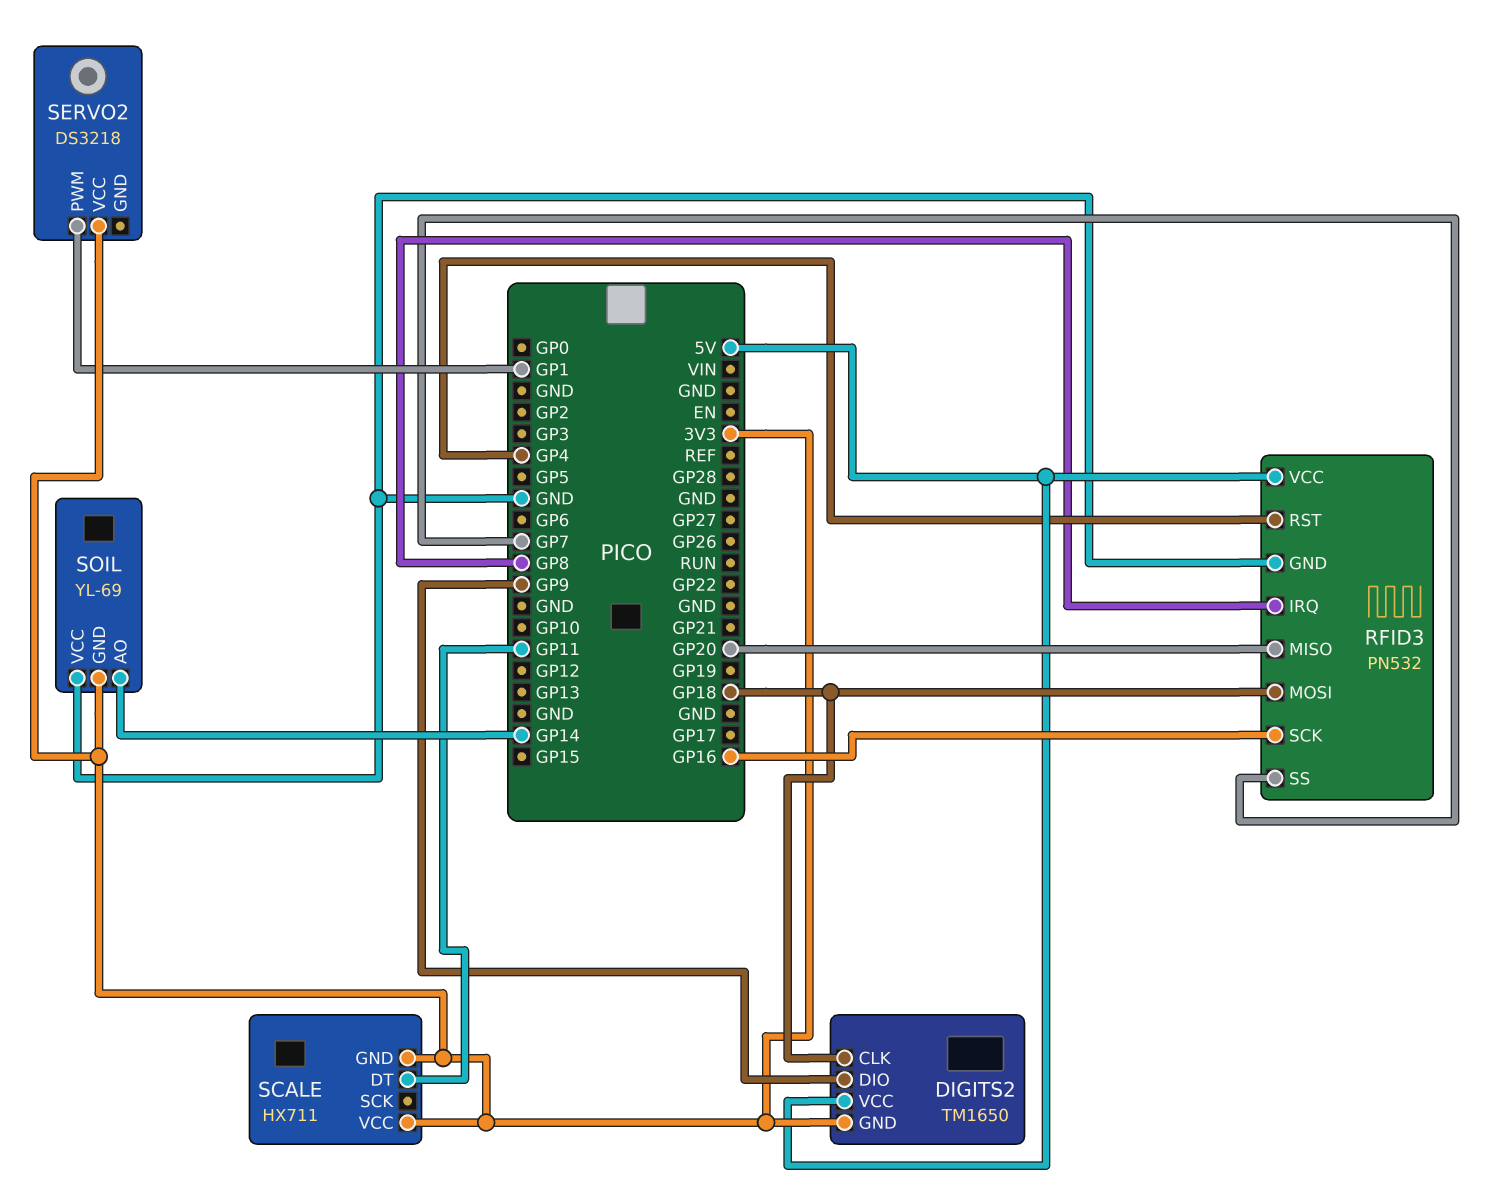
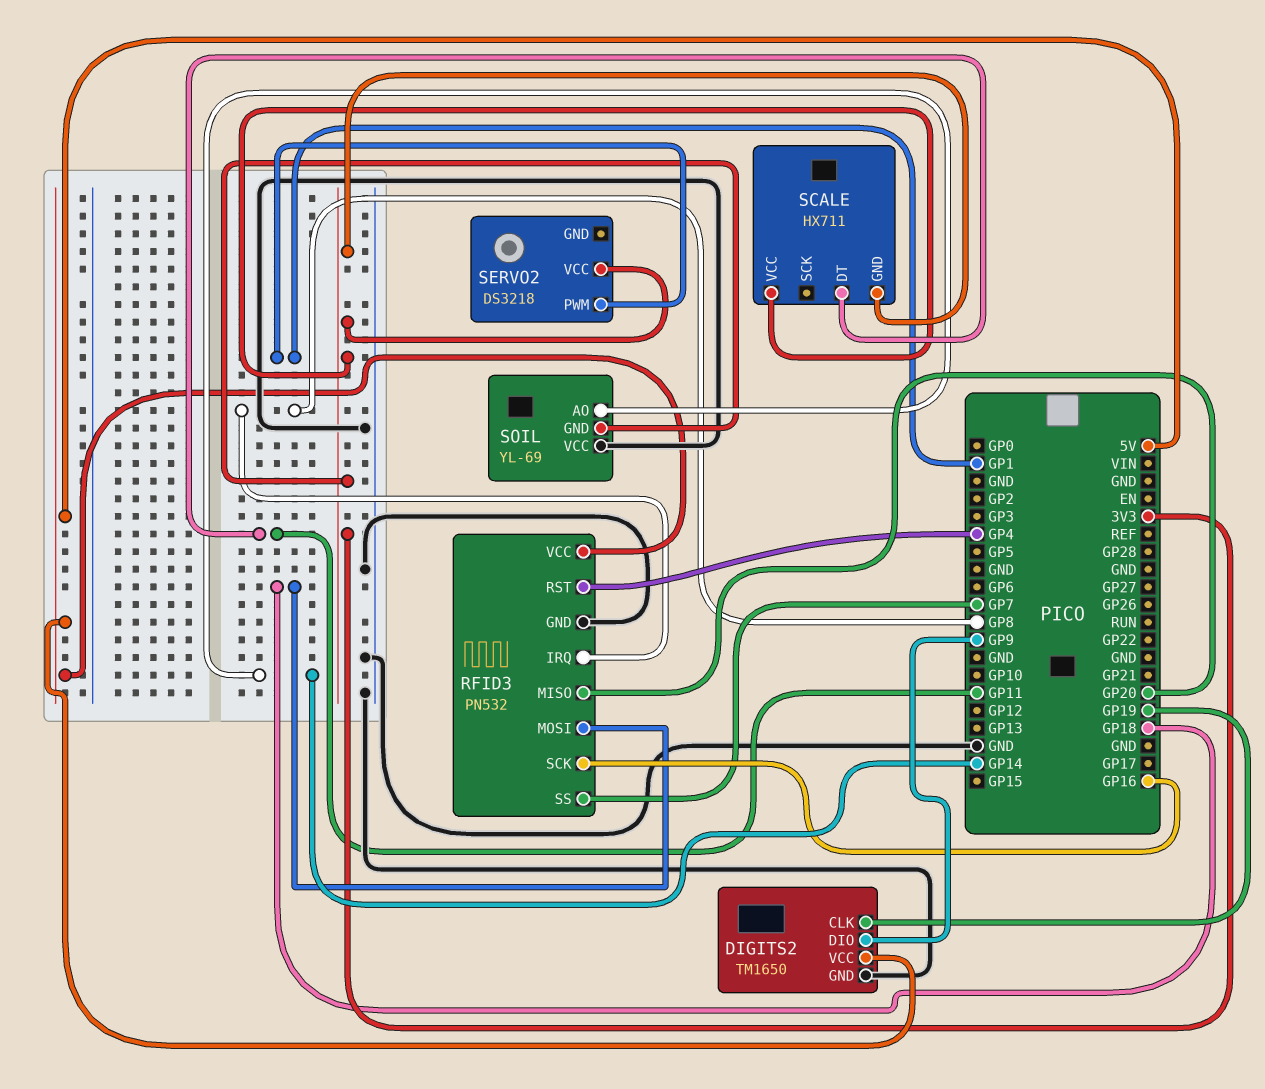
DIGITS2 pin CLK: GP18 -> GP19
DIGITS2 pin GND: 3V3 -> GND

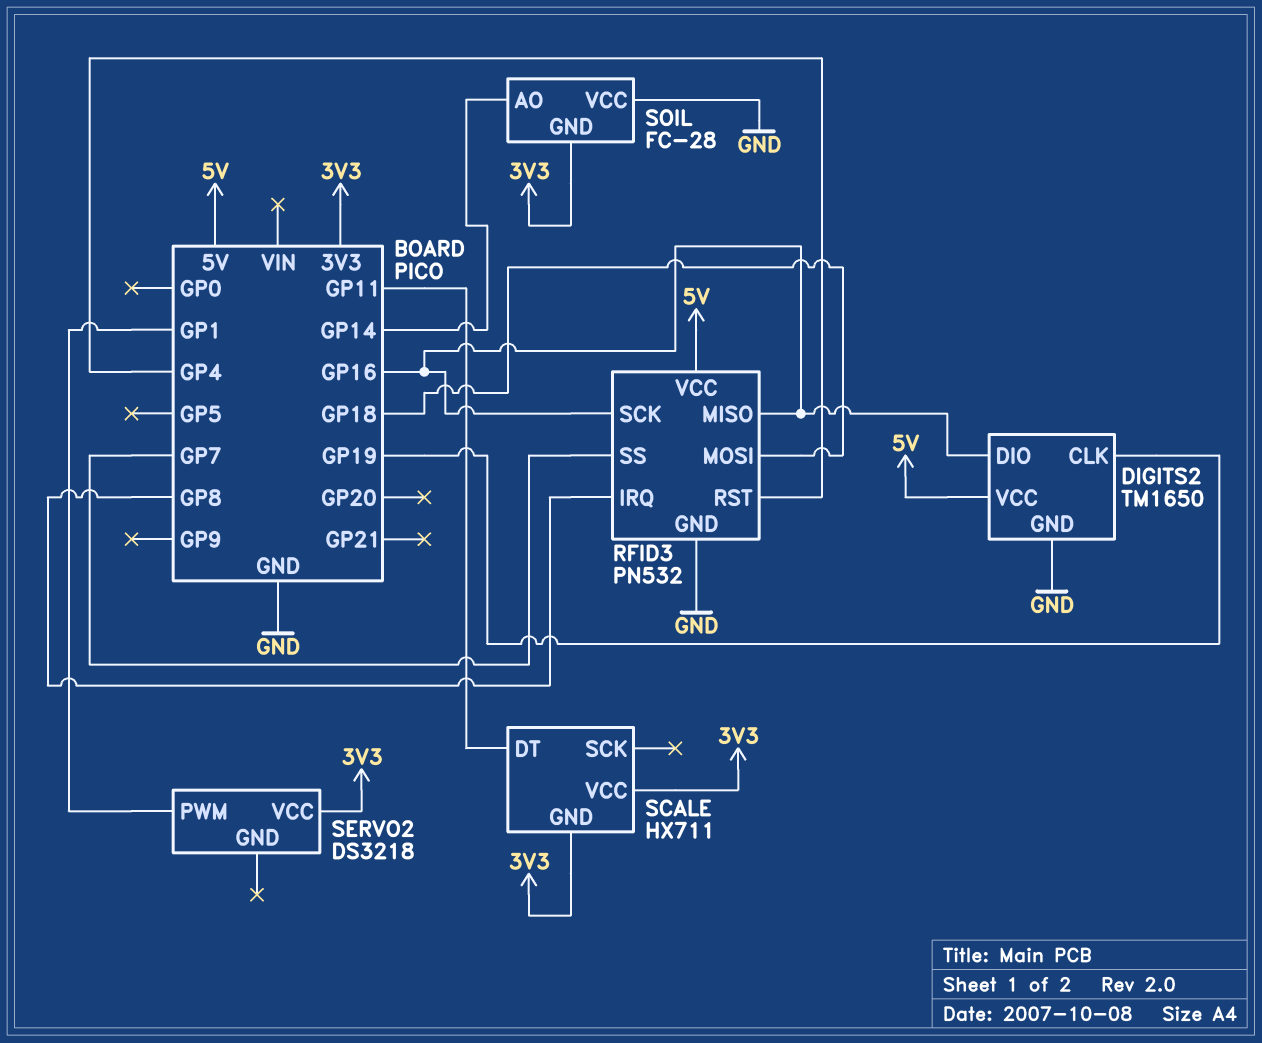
DIGITS2 pin DIO: GP9 -> GP16
RFID3 pin MISO: GP20 -> GP16
SOIL: YL-69 -> FC-28

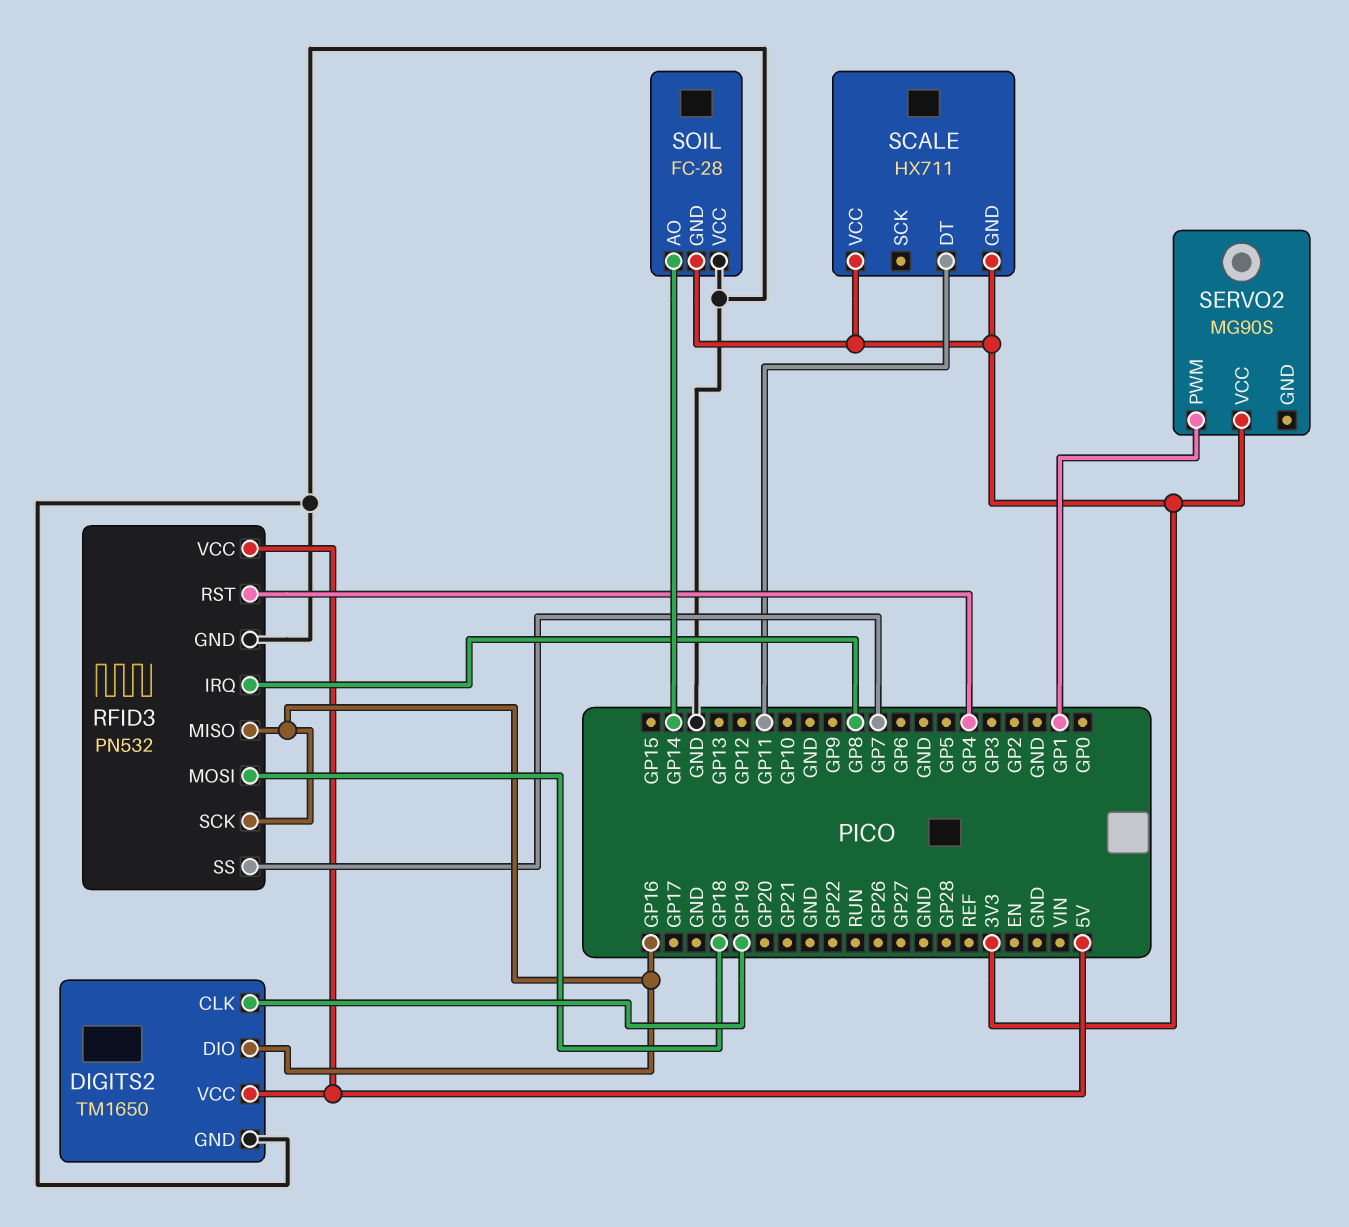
SERVO2: DS3218 -> MG90S

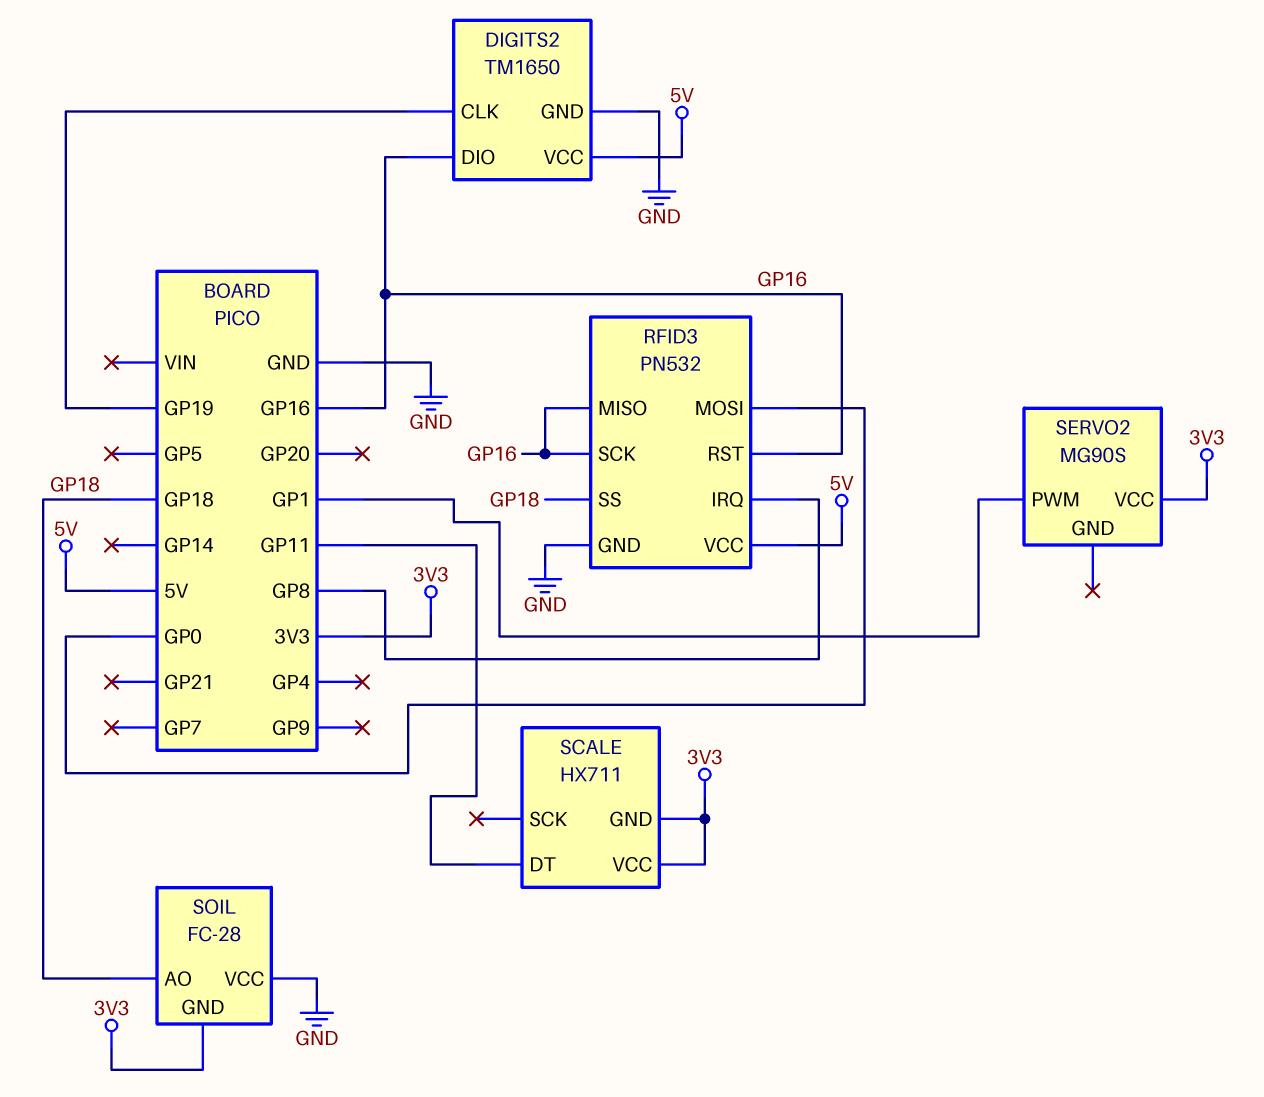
RFID3 pin MOSI: GP18 -> GP0
RFID3 pin RST: GP4 -> GP16
RFID3 pin SS: GP7 -> GP18
SOIL pin AO: GP14 -> GP18

